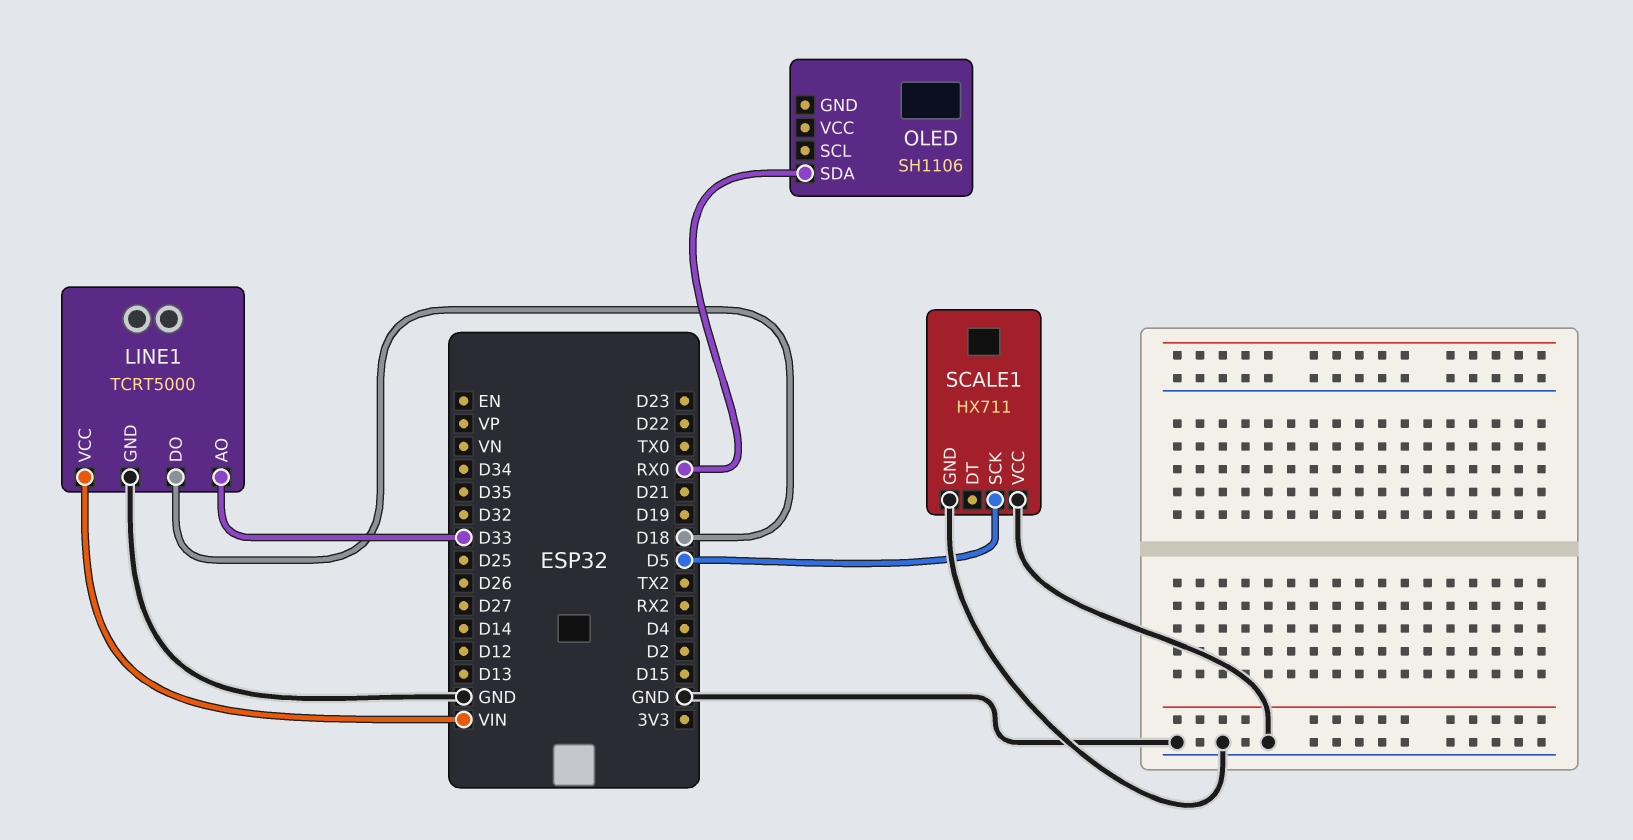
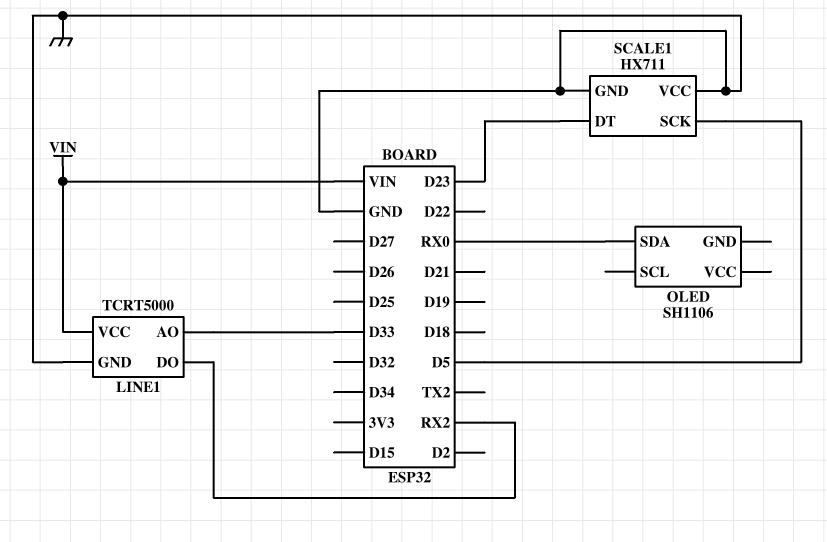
LINE1 pin DO: D18 -> RX2
SCALE1 pin DT: none -> D23

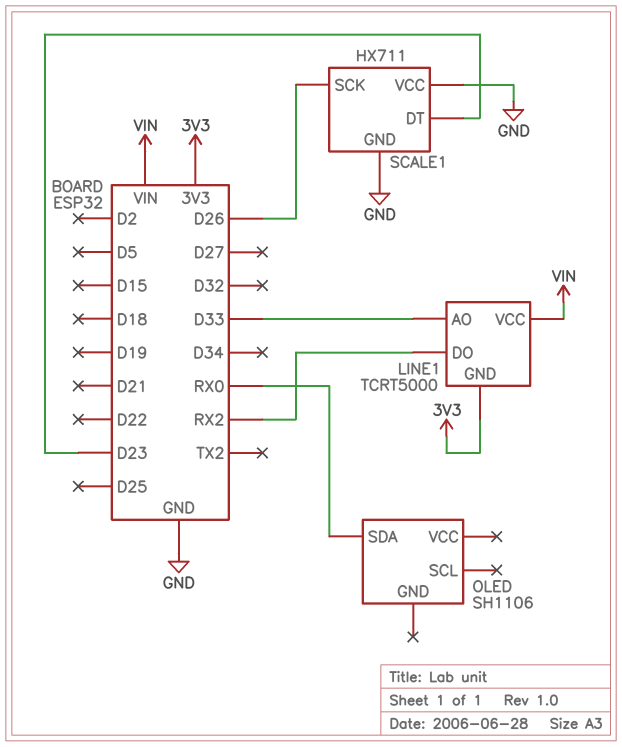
LINE1 pin GND: GND -> 3V3
SCALE1 pin SCK: D5 -> D26

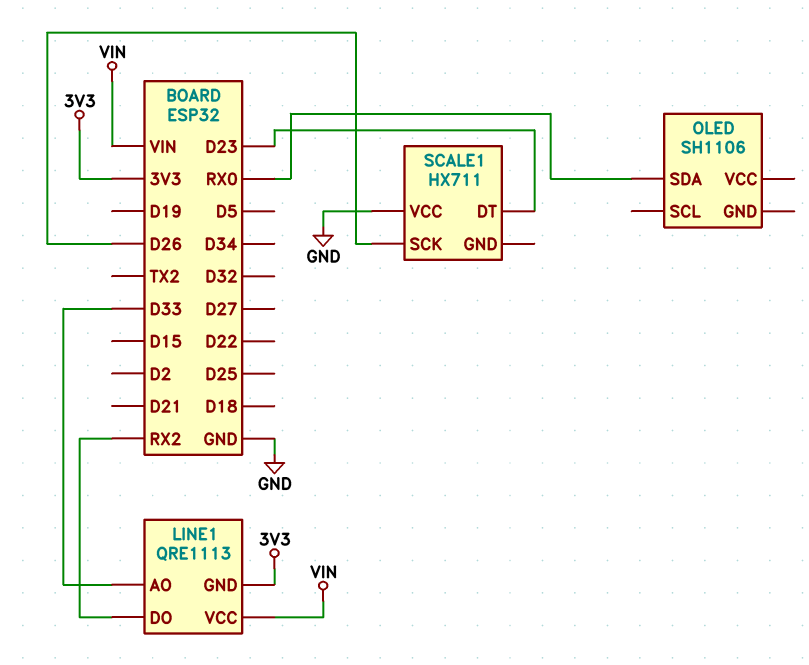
LINE1: TCRT5000 -> QRE1113
SCALE1 pin GND: GND -> none

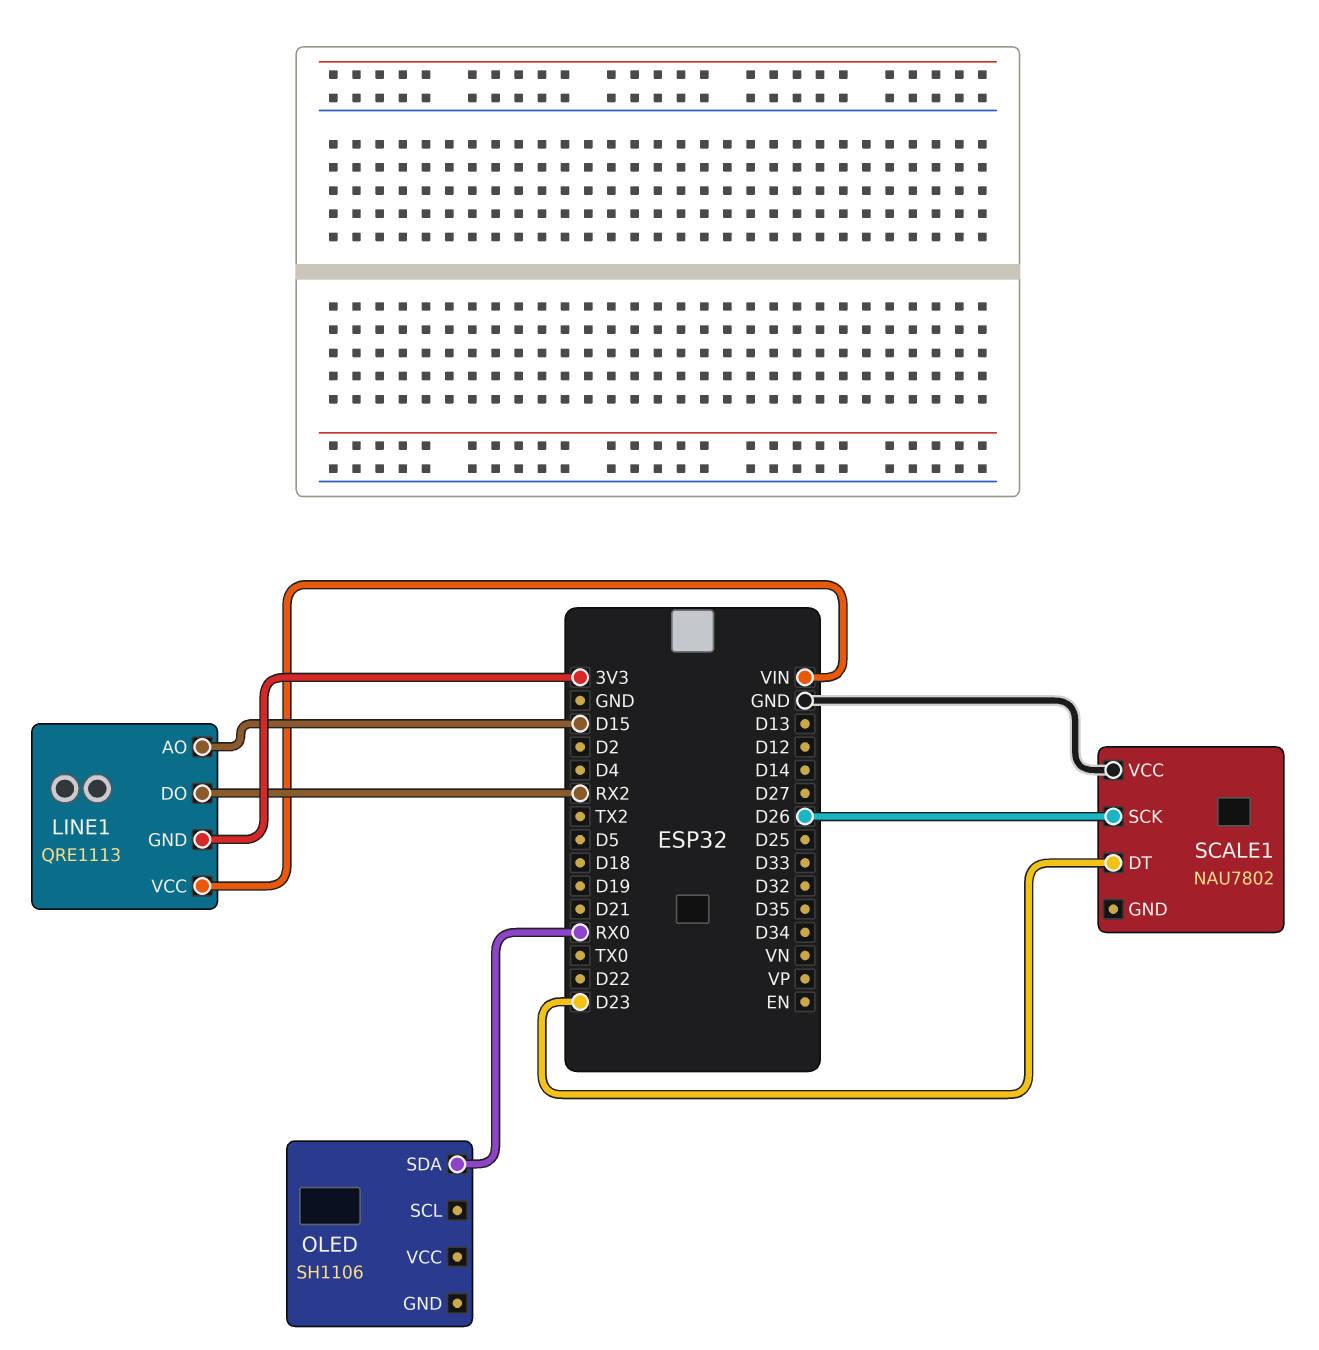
LINE1 pin AO: D33 -> D15
SCALE1: HX711 -> NAU7802

